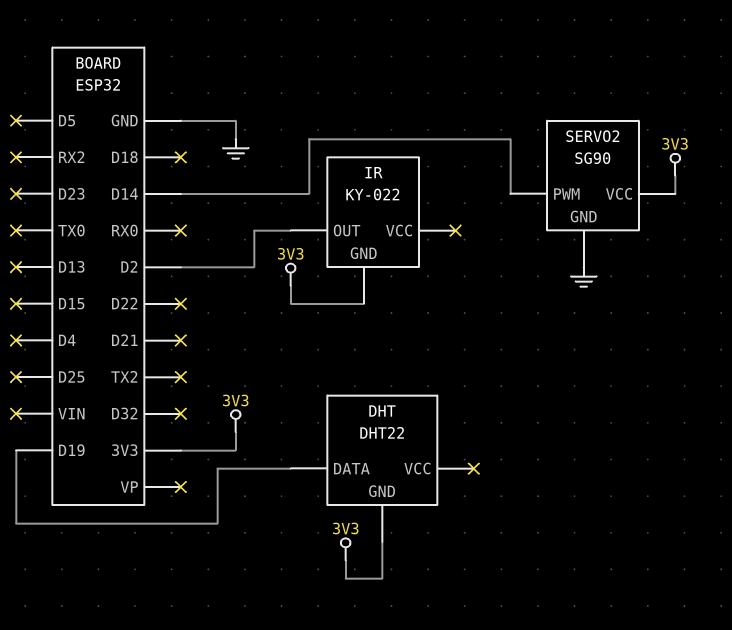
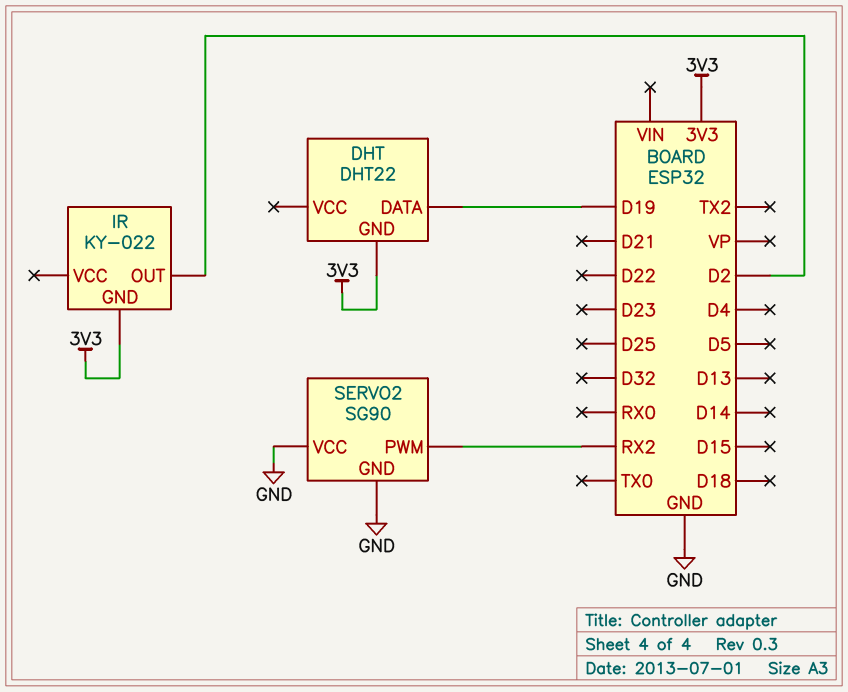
SERVO2 pin PWM: D14 -> RX2
SERVO2 pin VCC: 3V3 -> GND

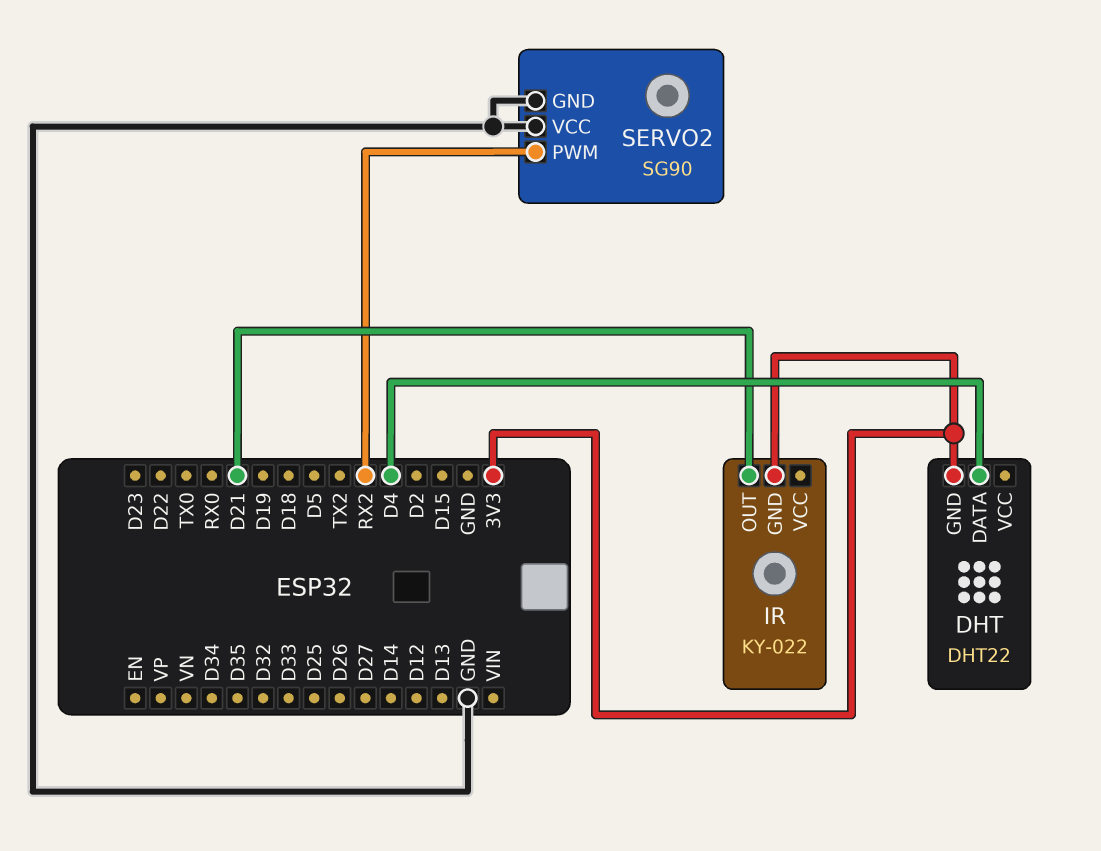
DHT pin DATA: D19 -> D4
IR pin OUT: D2 -> D21

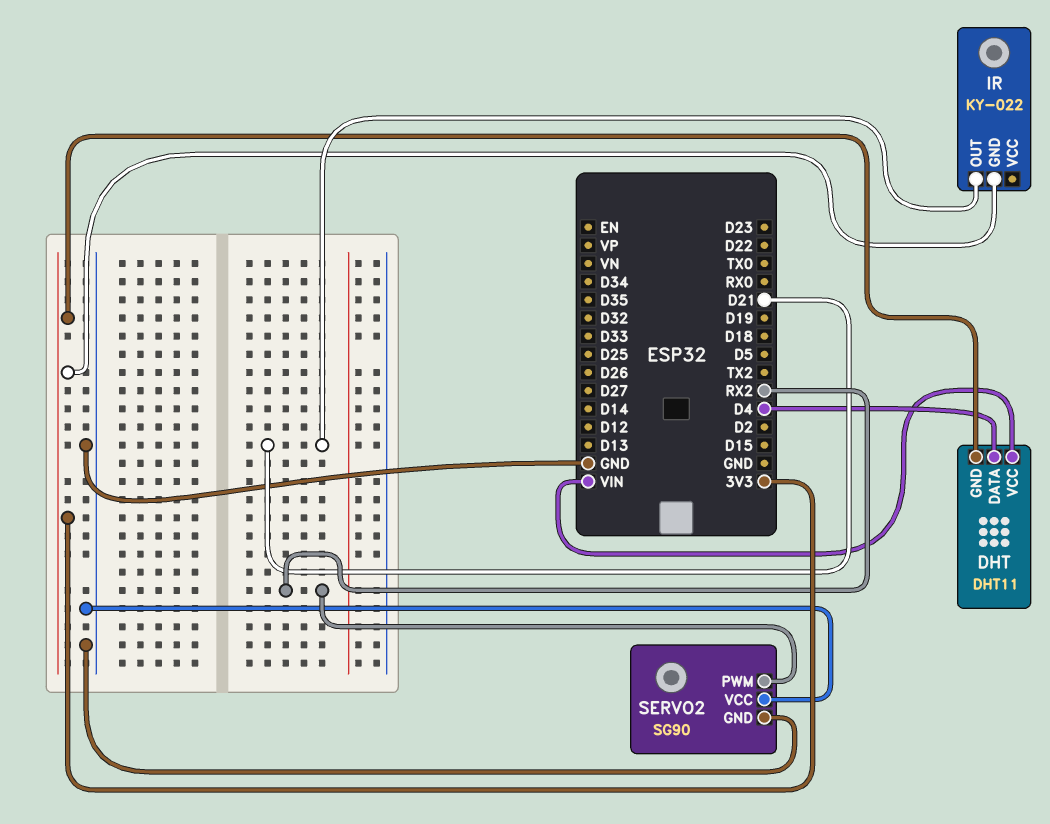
DHT: DHT22 -> DHT11
DHT pin VCC: none -> VIN

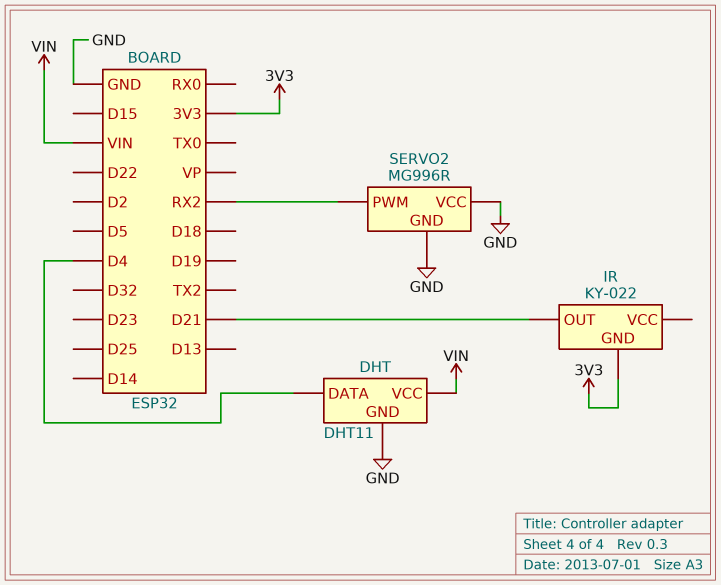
DHT pin GND: 3V3 -> GND
SERVO2: SG90 -> MG996R

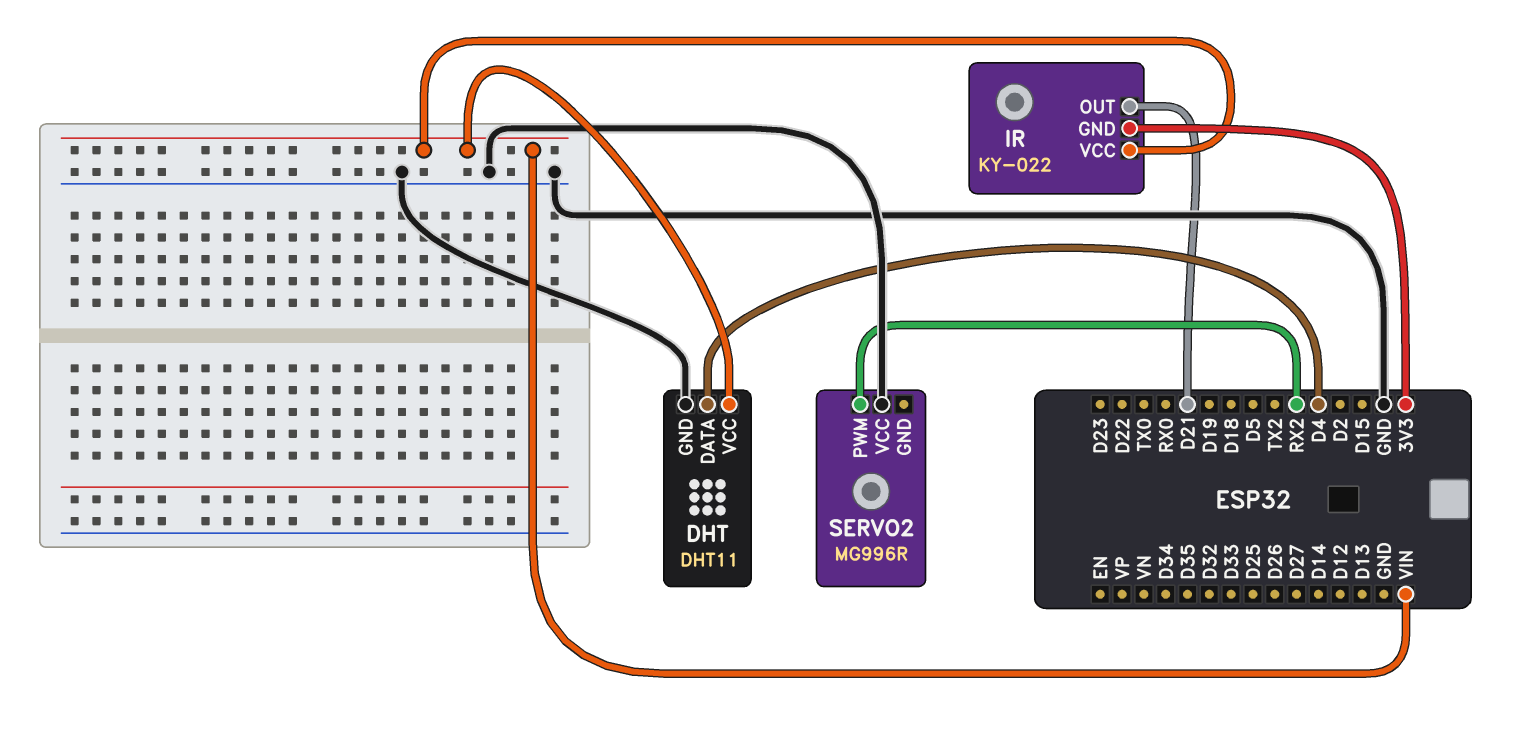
IR pin VCC: none -> VIN
SERVO2 pin GND: GND -> none

